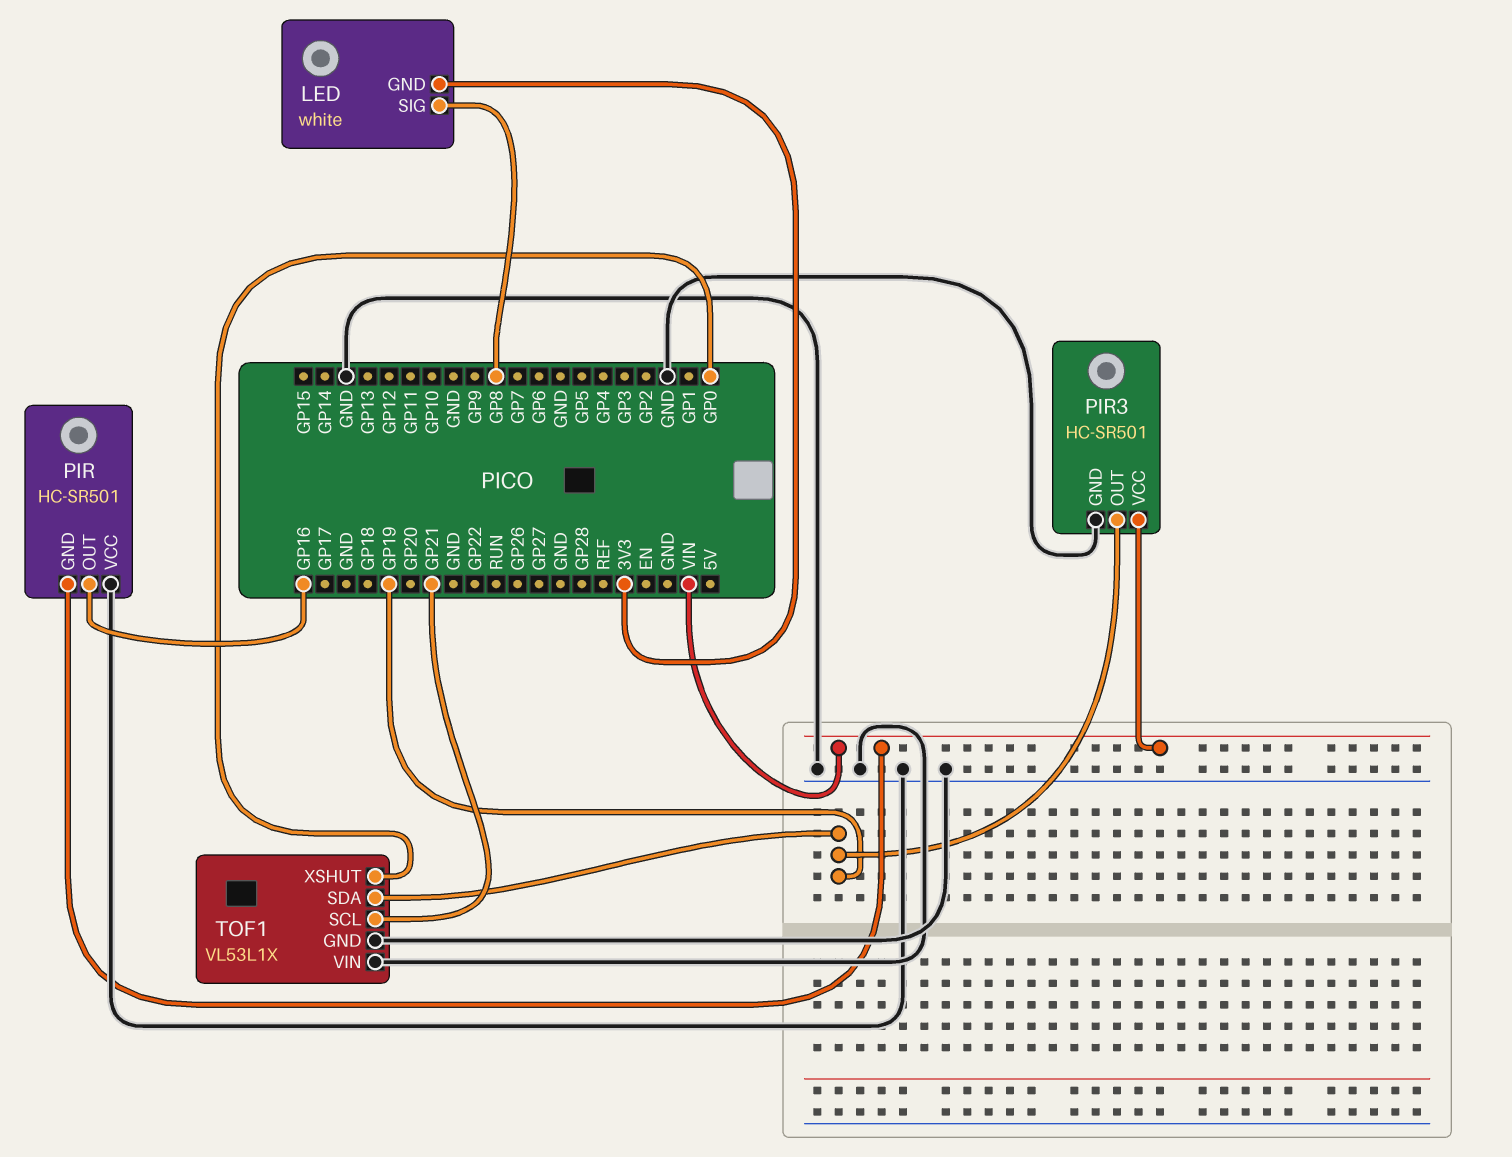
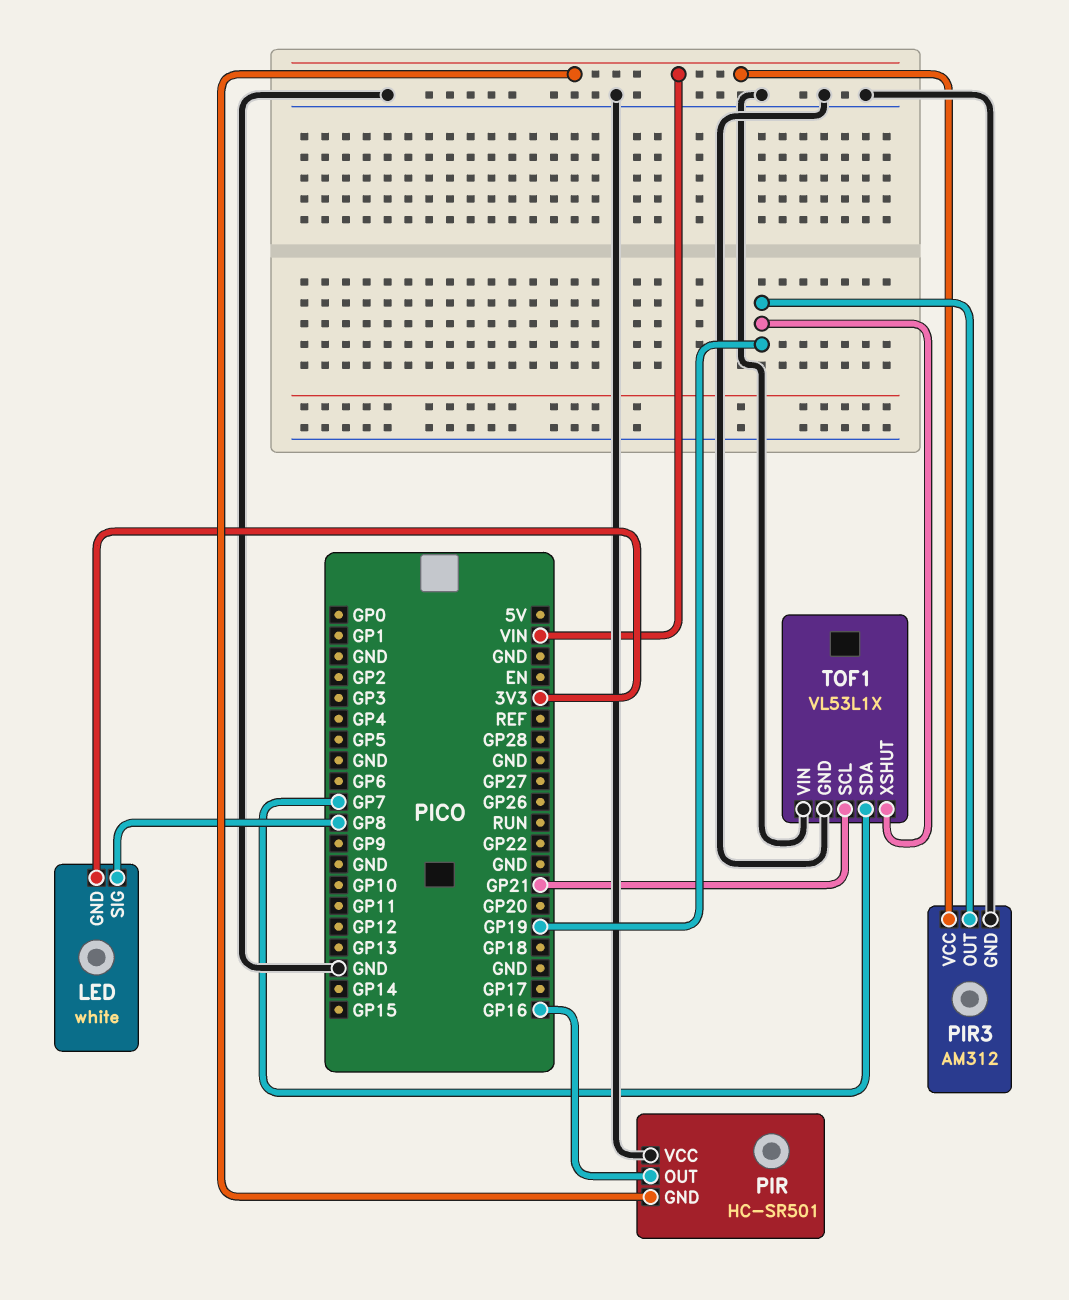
PIR3: HC-SR501 -> AM312
TOF1 pin SDA: GP19 -> GP7
TOF1 pin XSHUT: GP0 -> GP19

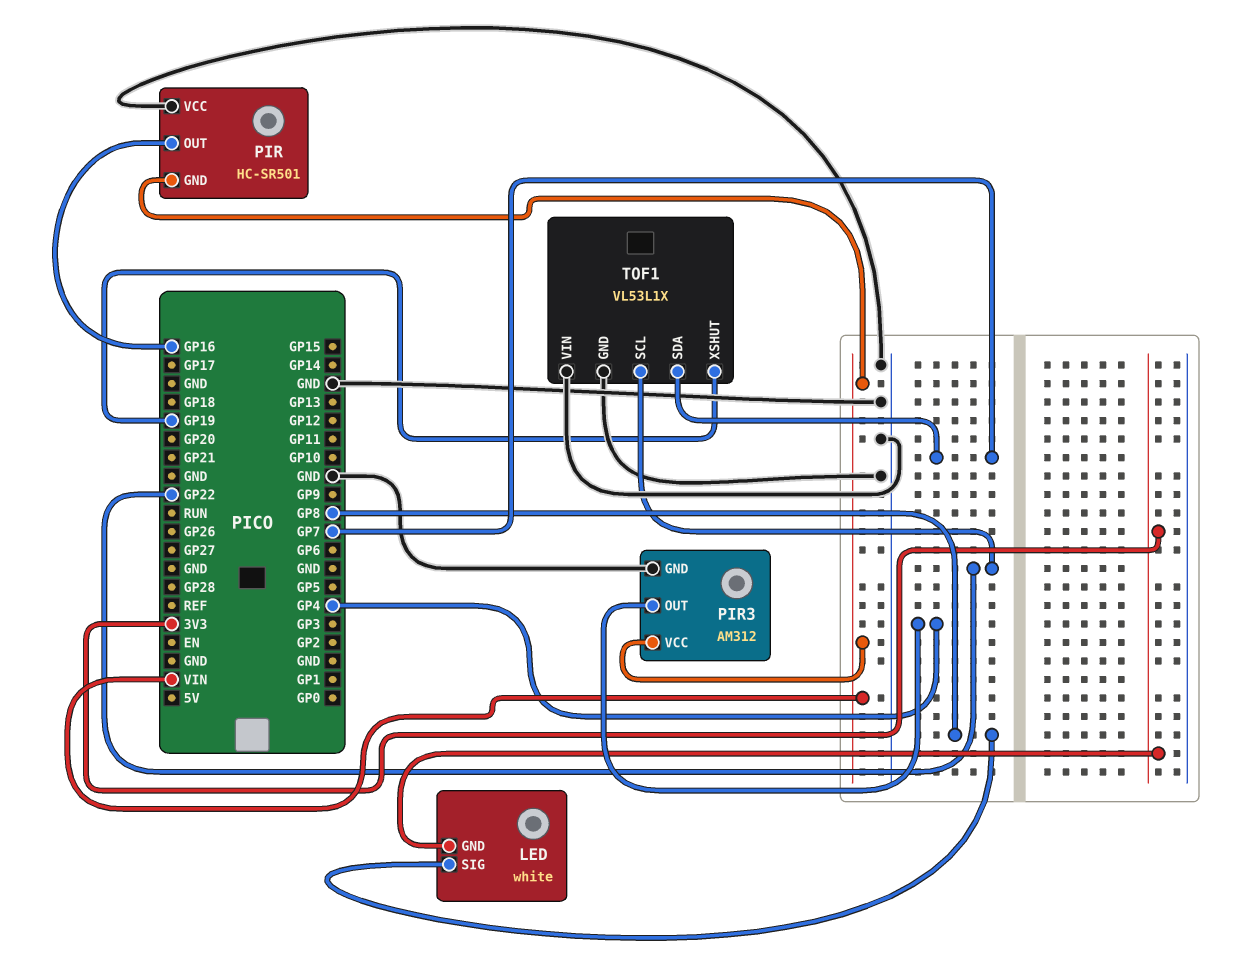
PIR3 pin OUT: GP19 -> GP4
TOF1 pin SCL: GP21 -> GP22

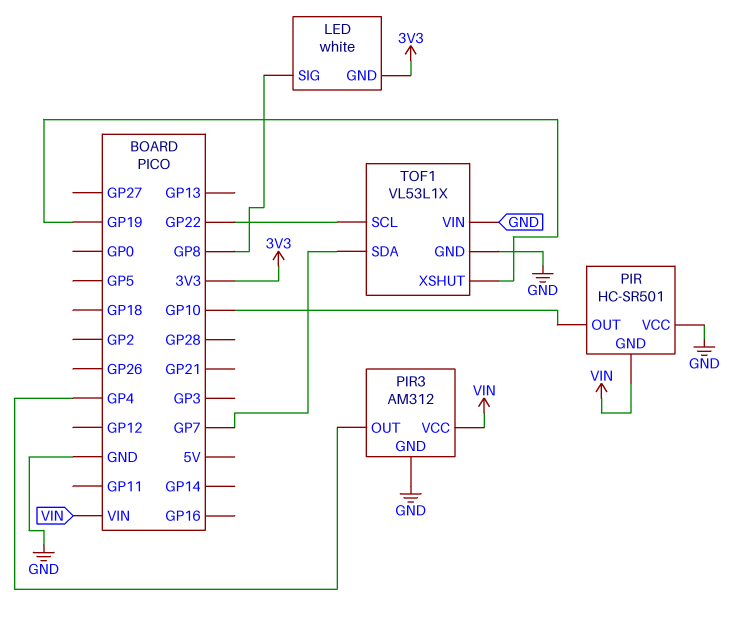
PIR pin OUT: GP16 -> GP10

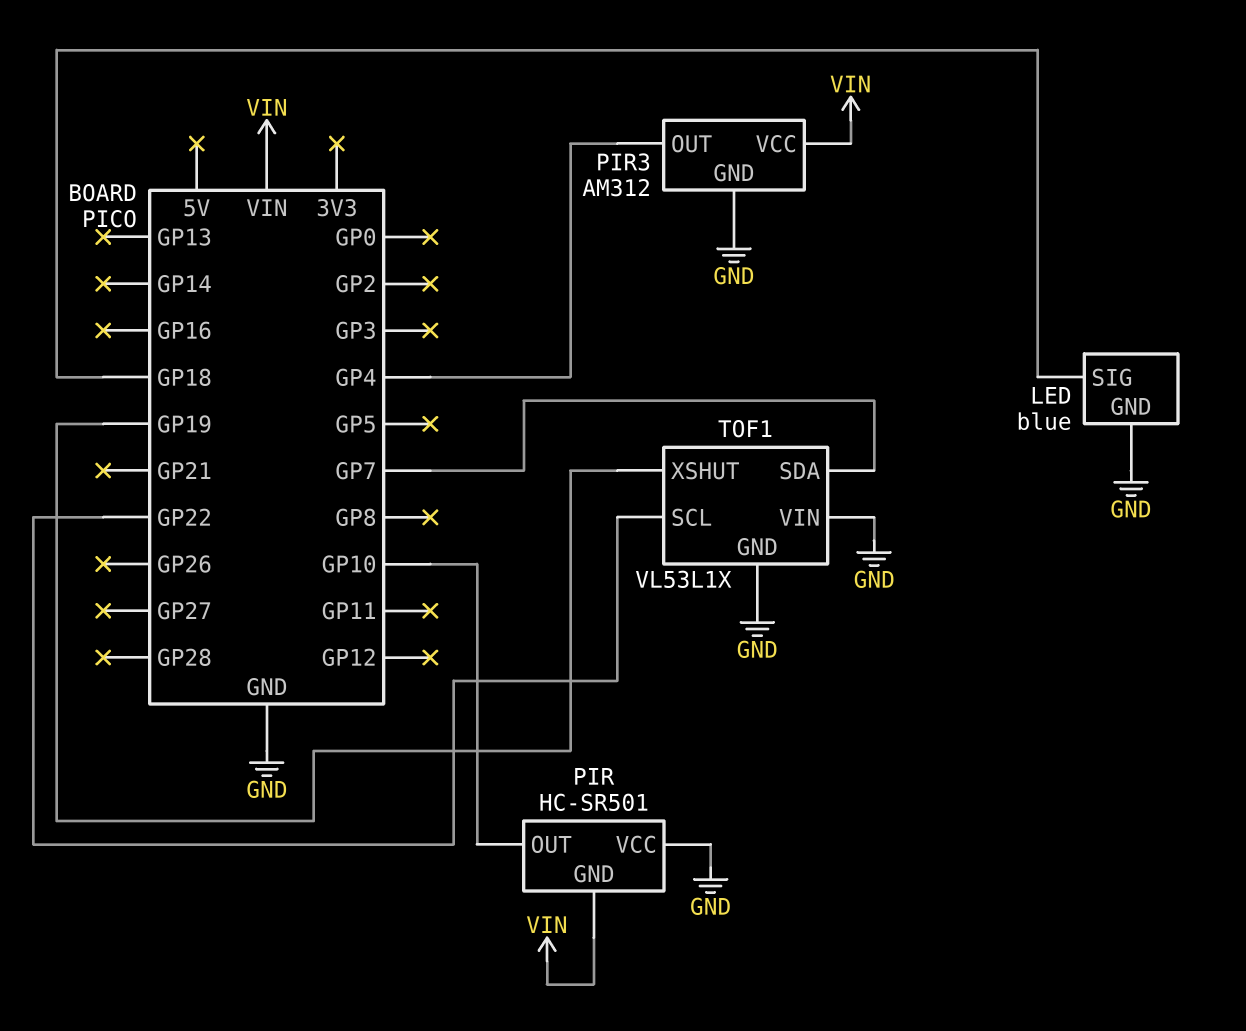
LED: white -> blue
LED pin GND: 3V3 -> GND
LED pin SIG: GP8 -> GP18

